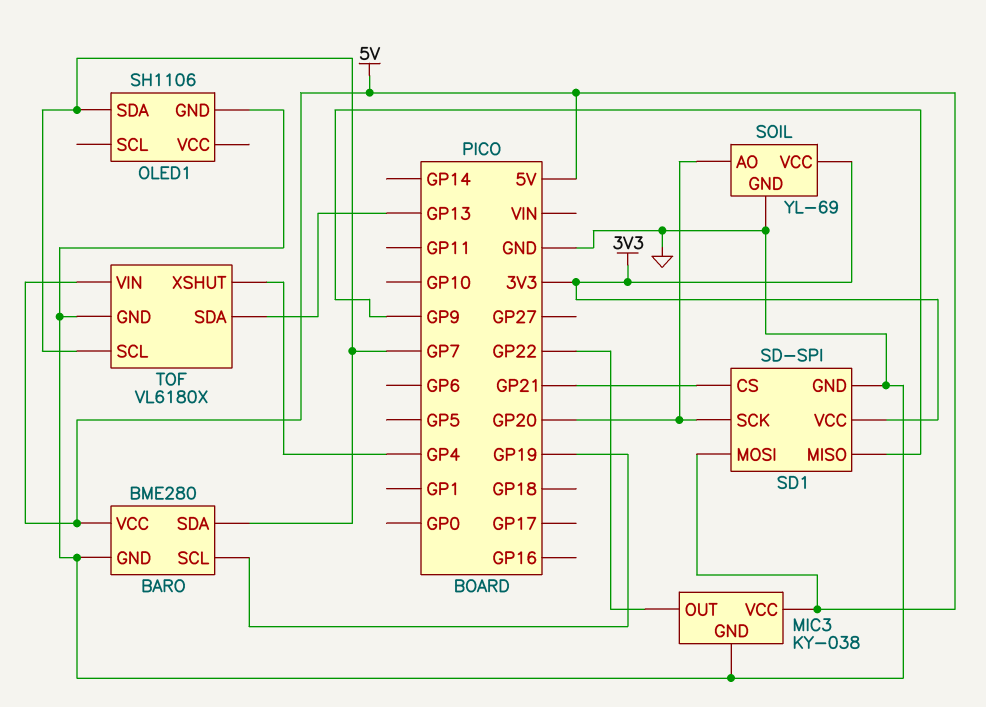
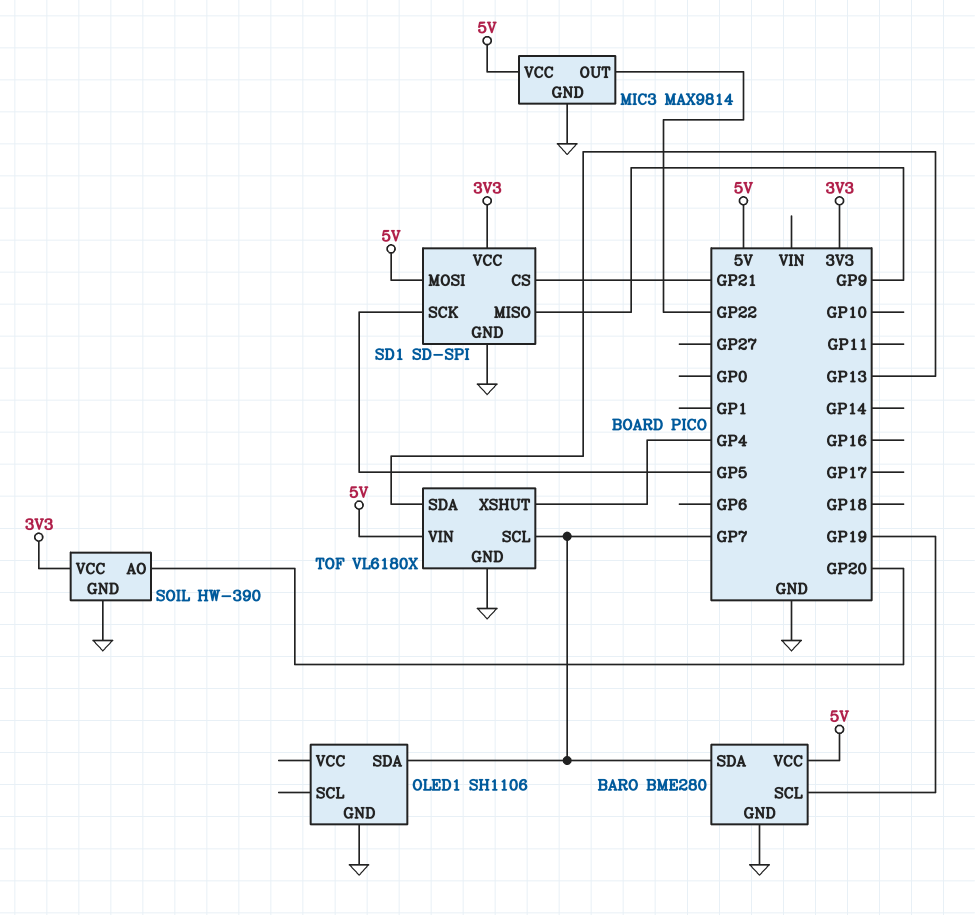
MIC3: KY-038 -> MAX9814
SD1 pin SCK: GP20 -> GP5
SOIL: YL-69 -> HW-390

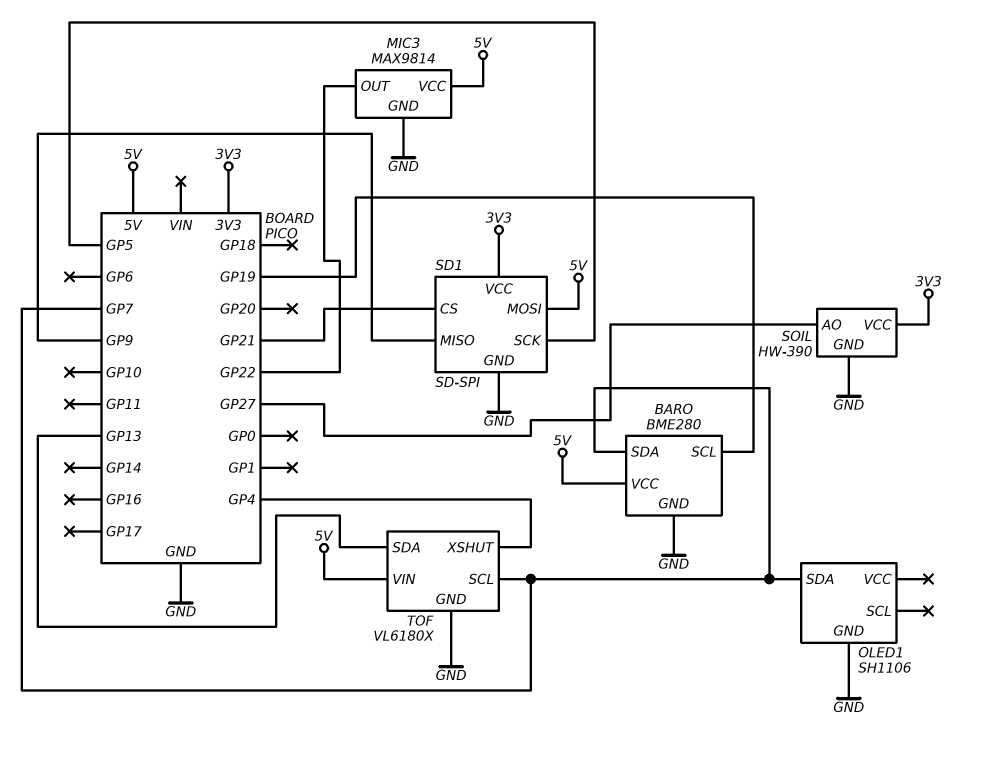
SOIL pin AO: GP20 -> GP27

